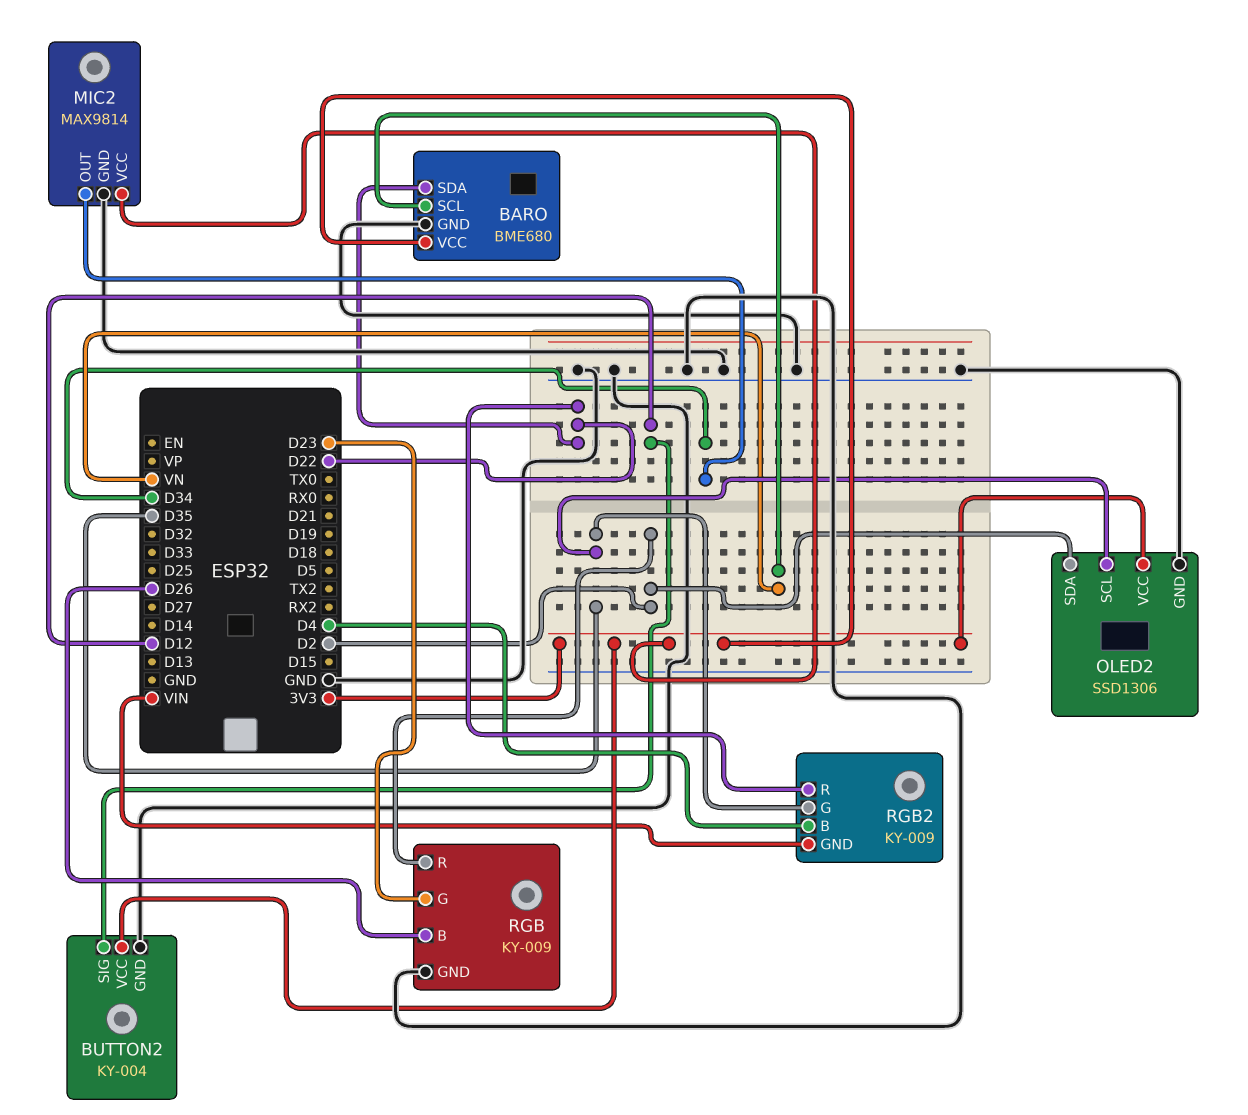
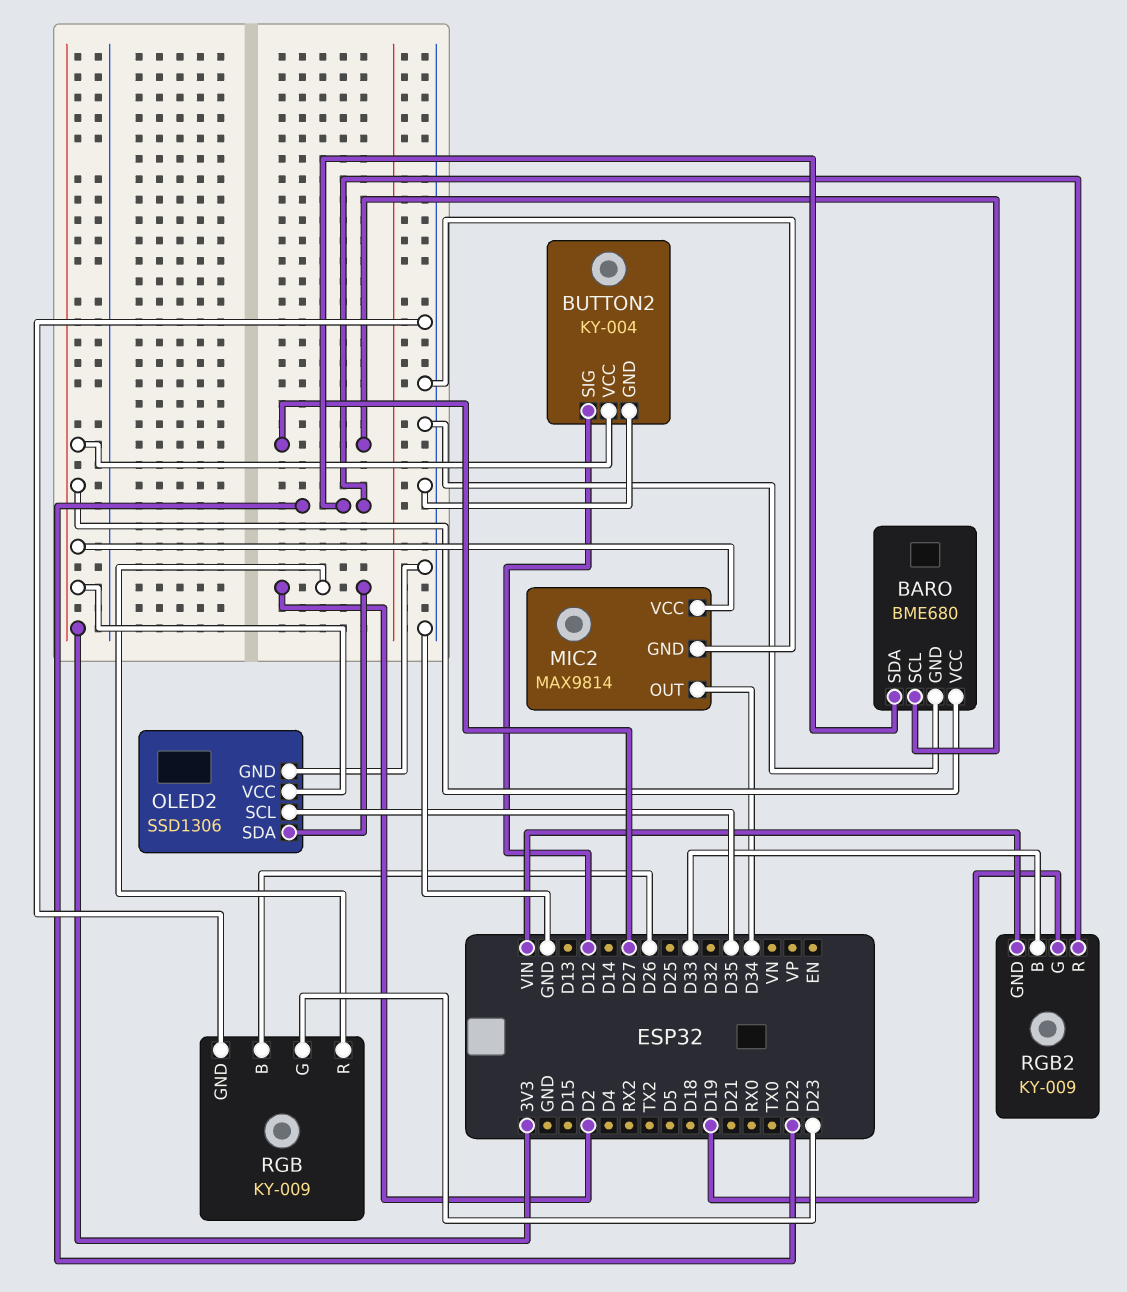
BARO pin SCL: VN -> D27
RGB2 pin B: D4 -> D33
RGB2 pin G: D35 -> D19

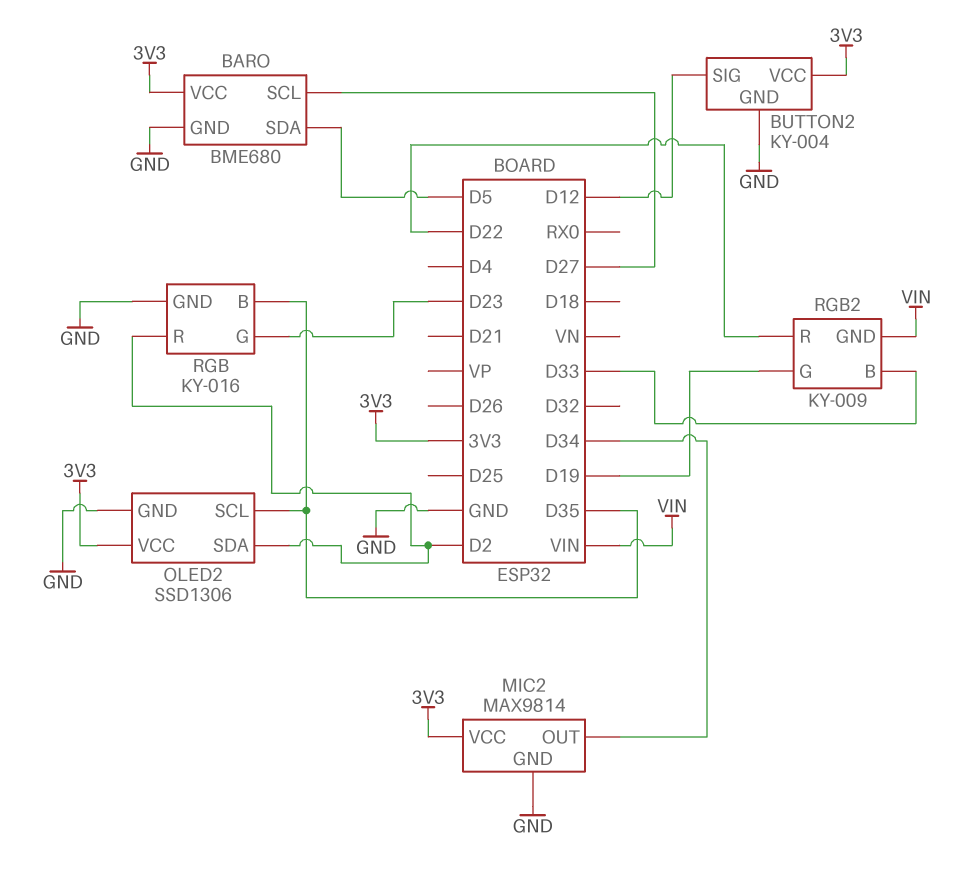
BARO pin SDA: D22 -> D5
RGB: KY-009 -> KY-016
RGB pin B: D26 -> D35

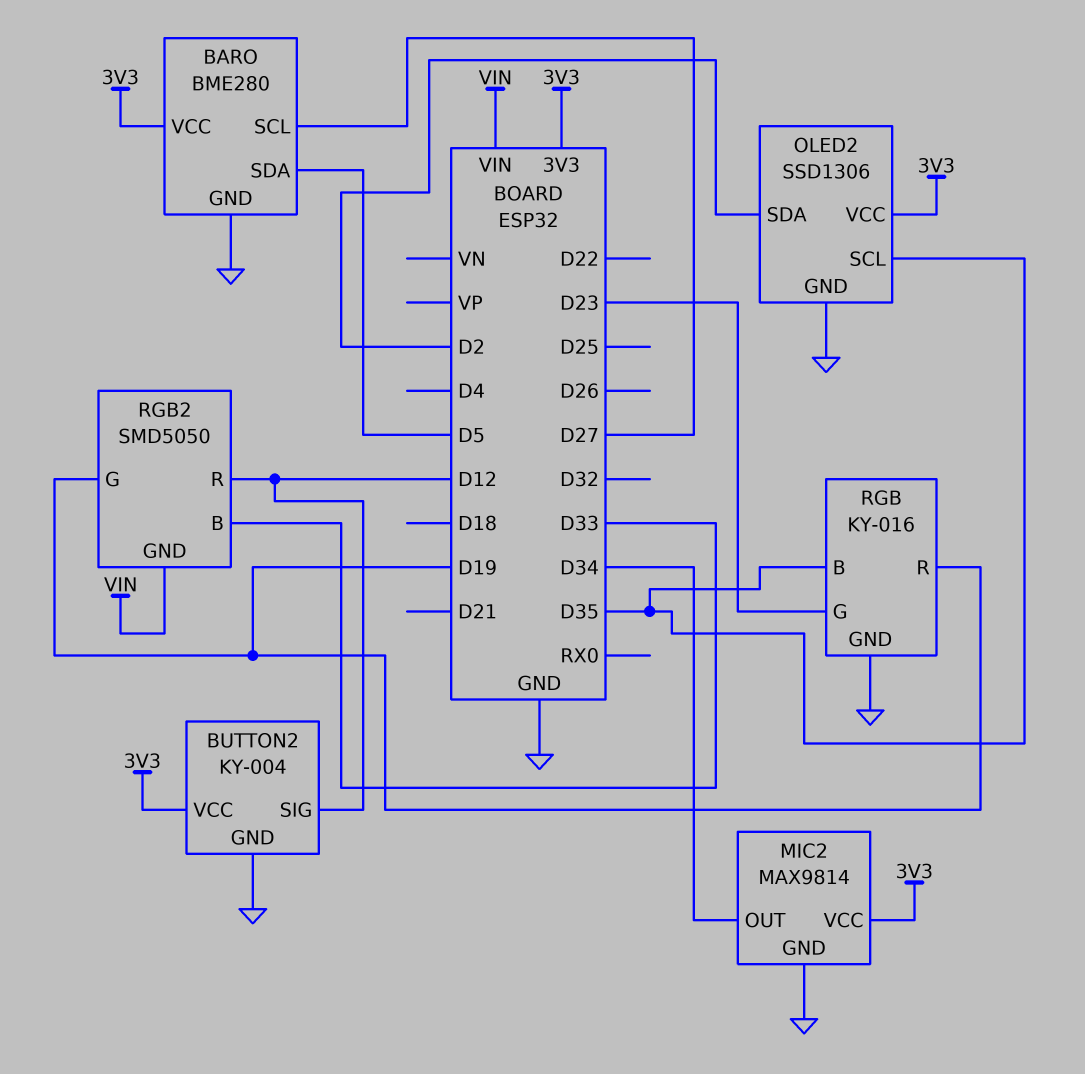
BARO: BME680 -> BME280
RGB pin R: D2 -> D19
RGB2: KY-009 -> SMD5050
RGB2 pin R: D22 -> D12

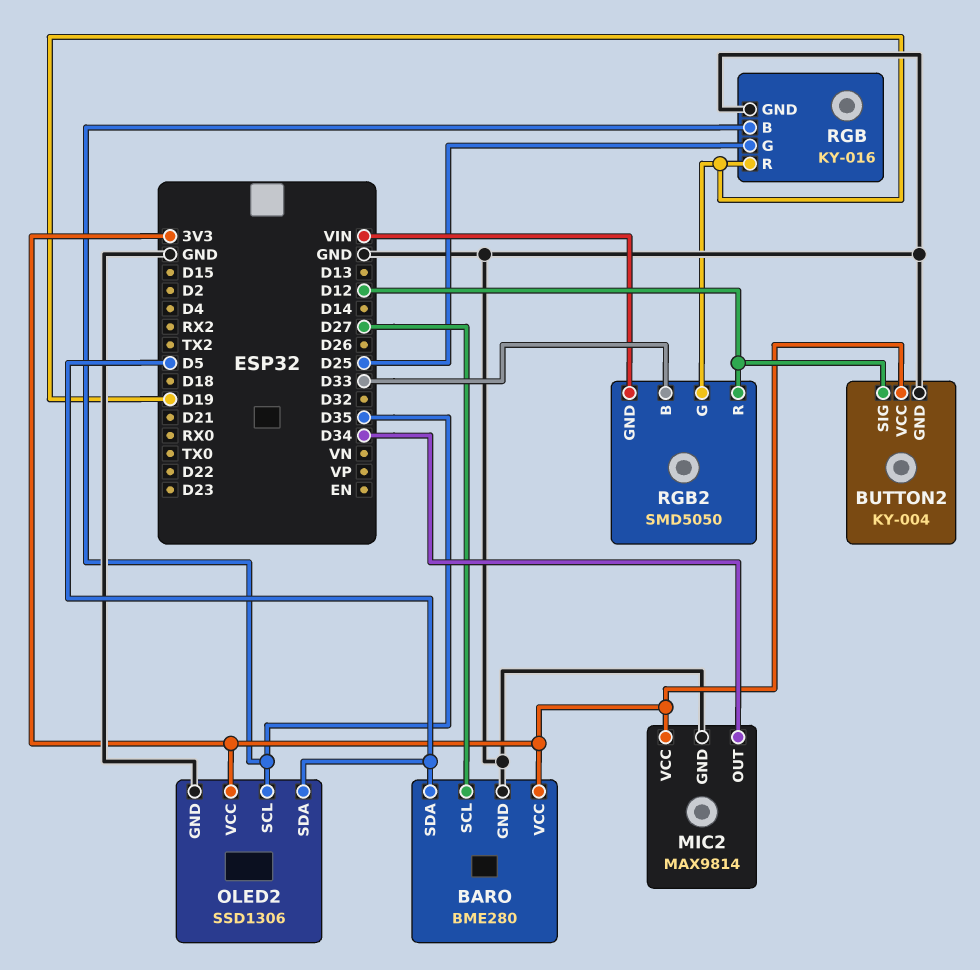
OLED2 pin SDA: D2 -> D5
RGB pin G: D23 -> D25

